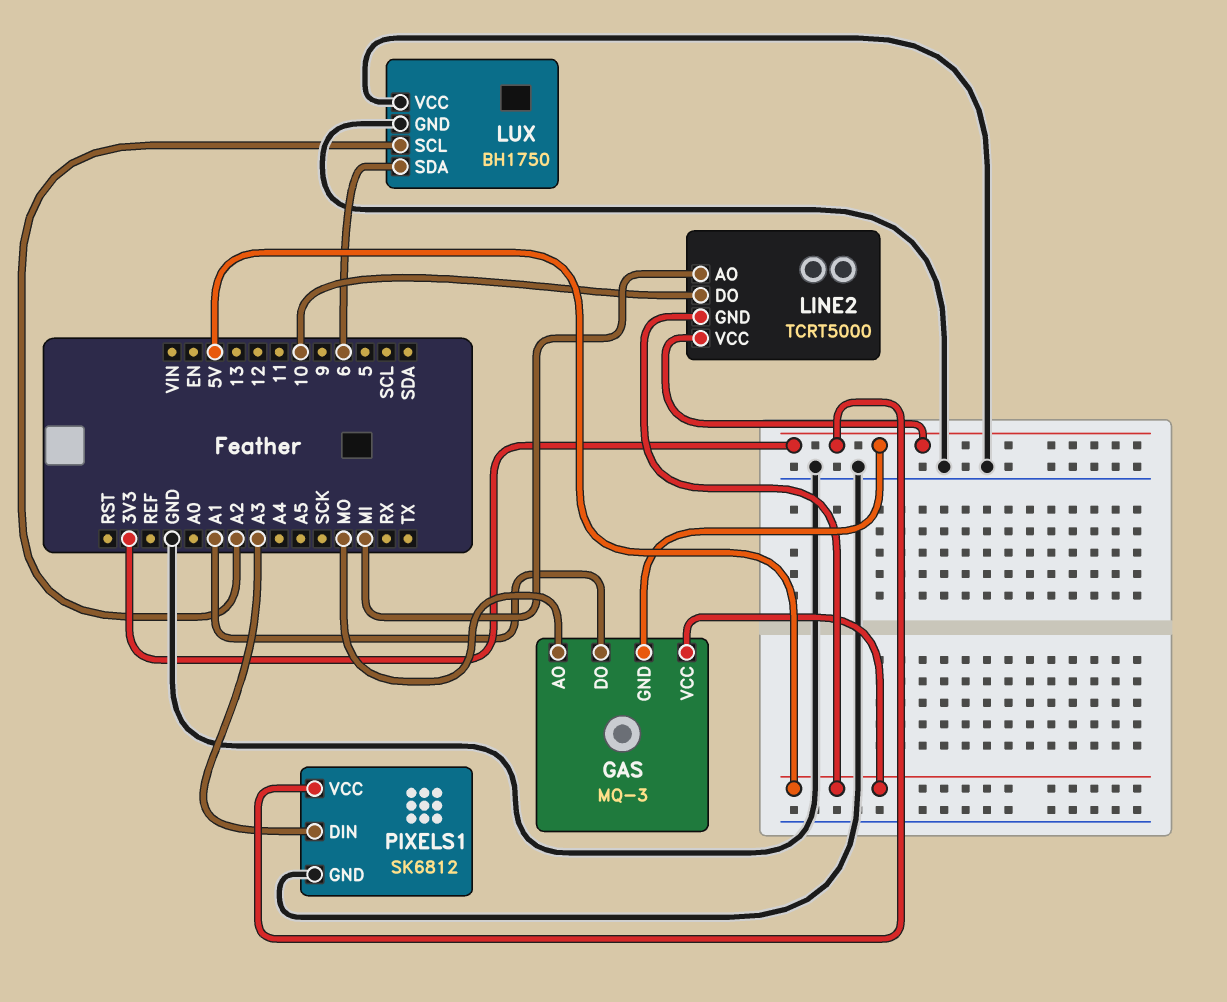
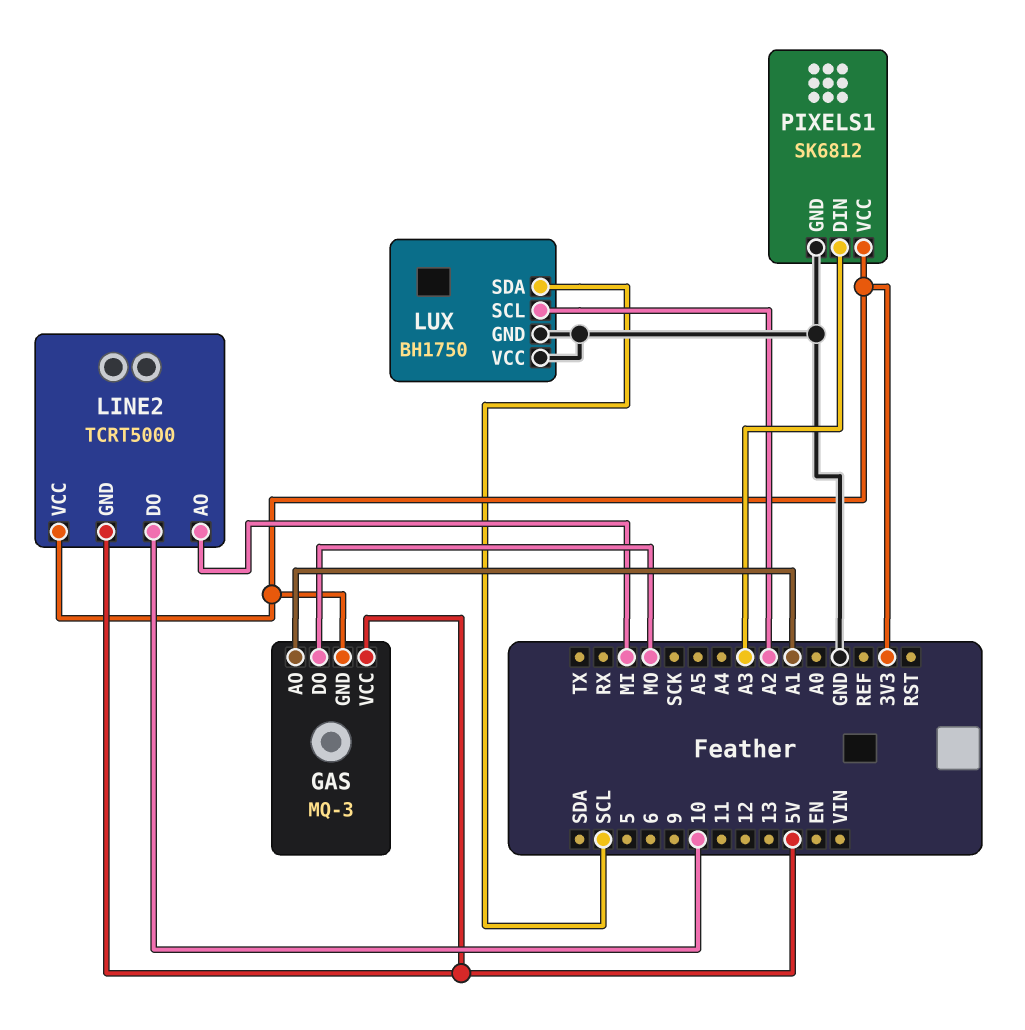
GAS pin AO: MO -> A1
GAS pin DO: A1 -> MO
LUX pin SDA: 6 -> SCL

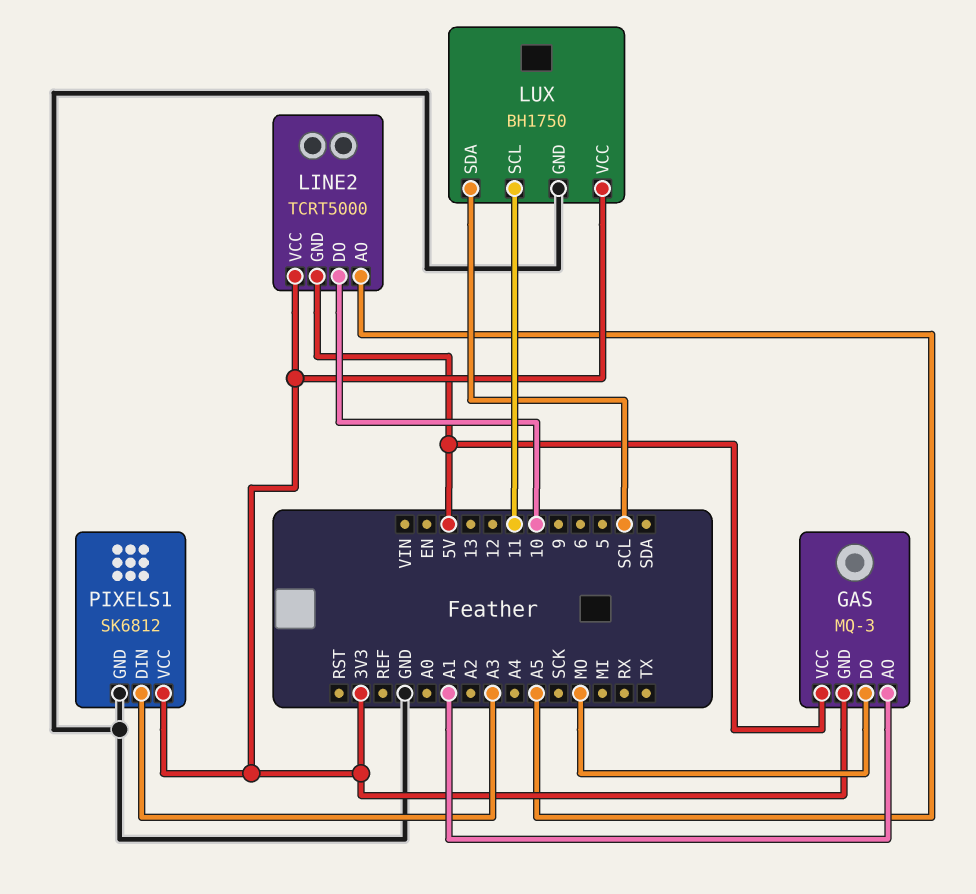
LINE2 pin AO: MI -> A5
LUX pin SCL: A2 -> 11
LUX pin VCC: GND -> 3V3

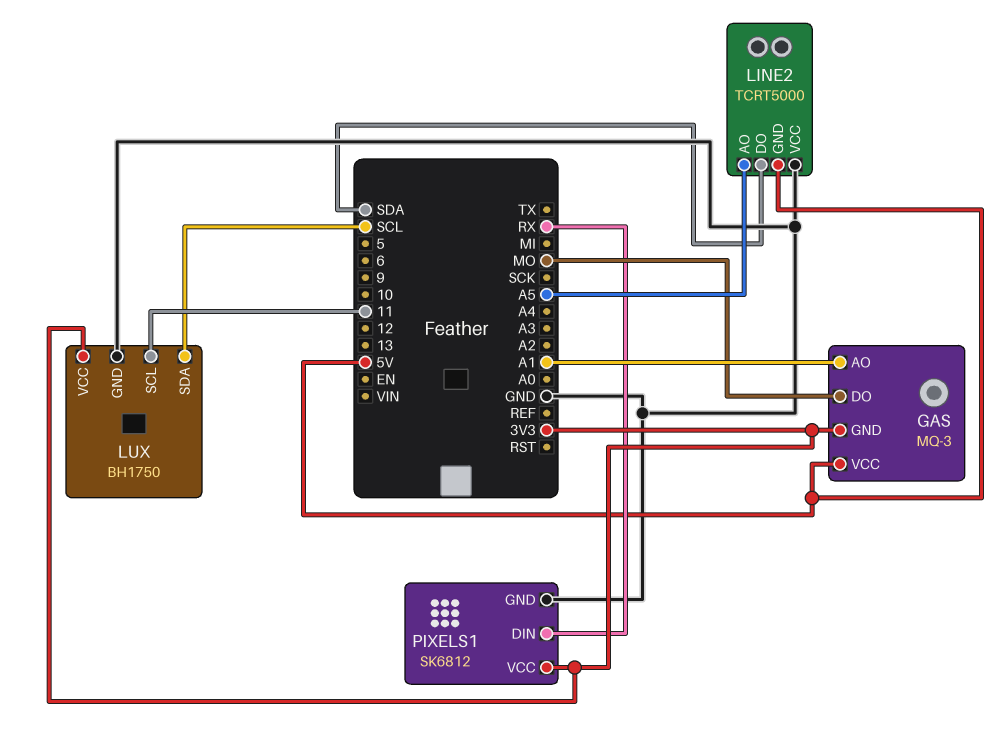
LINE2 pin DO: 10 -> SDA
LINE2 pin VCC: 3V3 -> GND
PIXELS1 pin DIN: A3 -> RX

